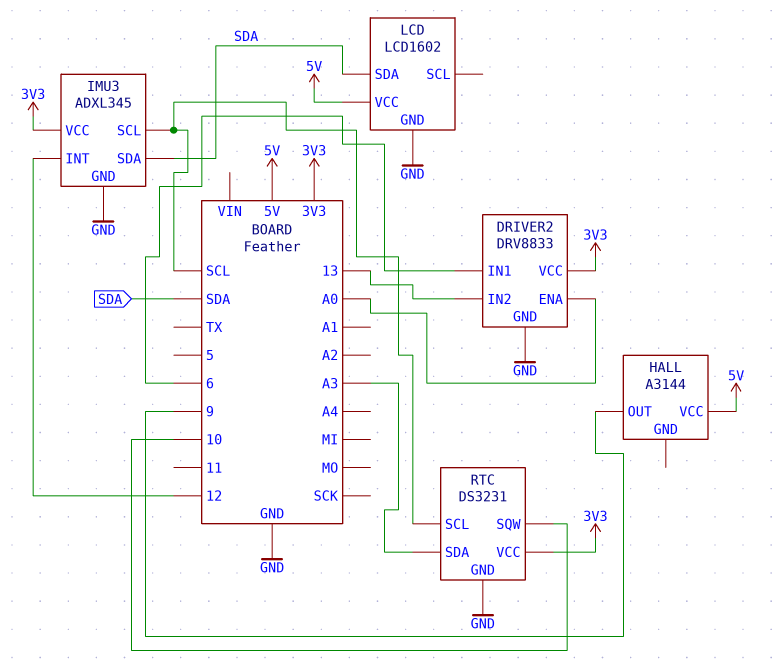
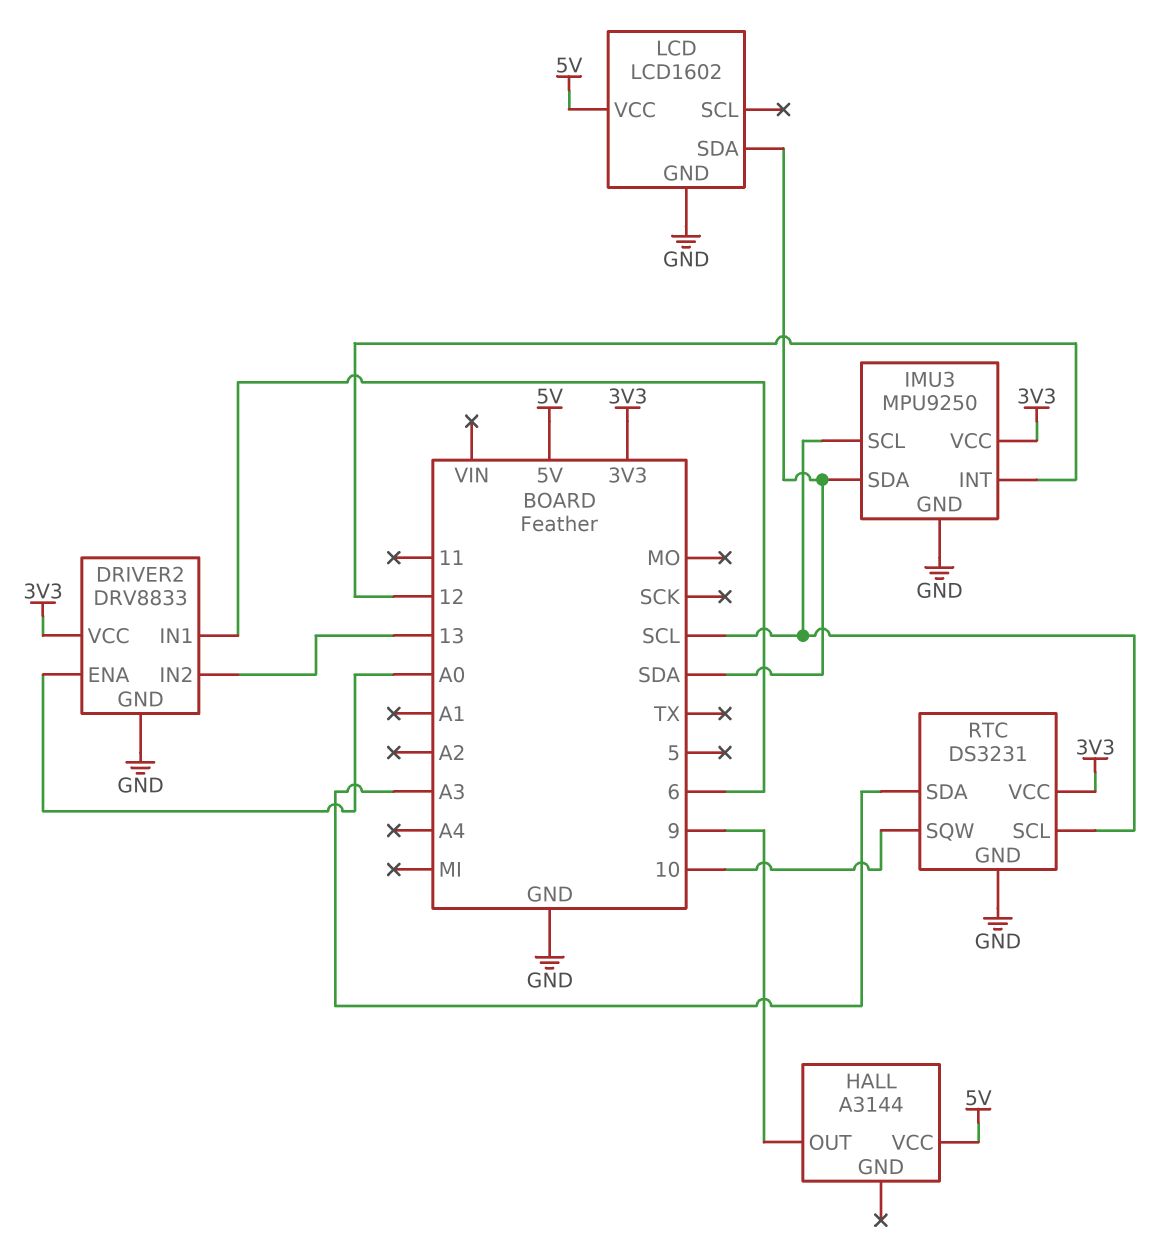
IMU3: ADXL345 -> MPU9250

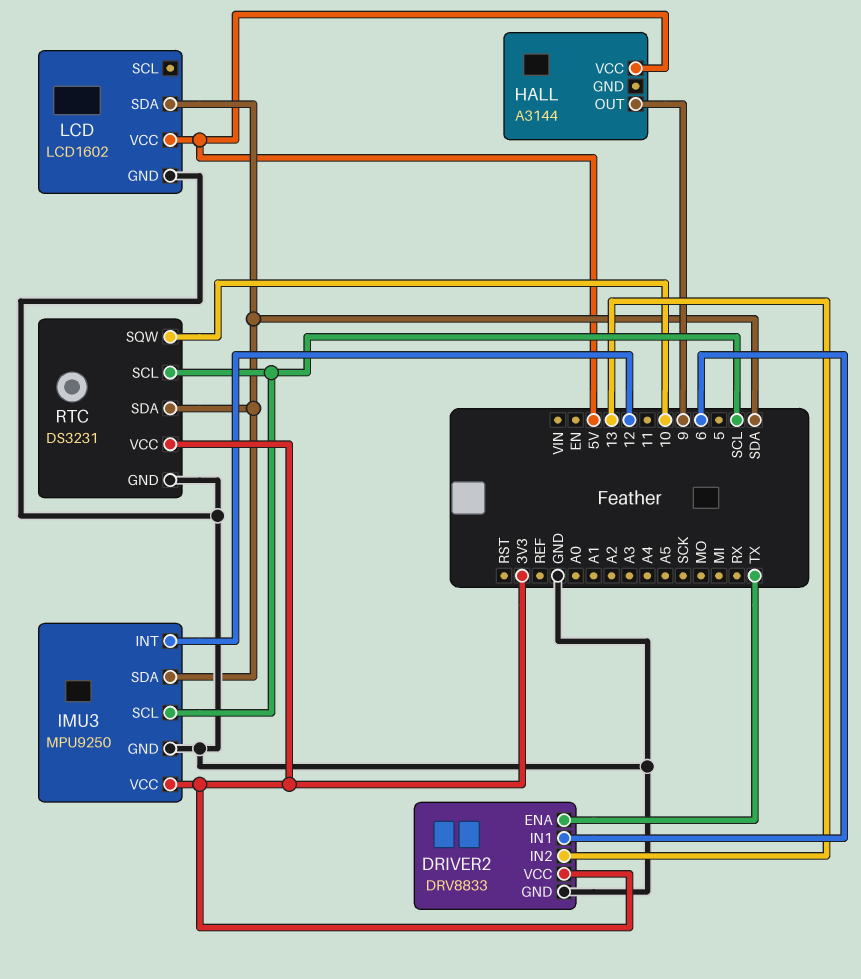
DRIVER2 pin ENA: A0 -> TX
RTC pin SDA: A3 -> SDA

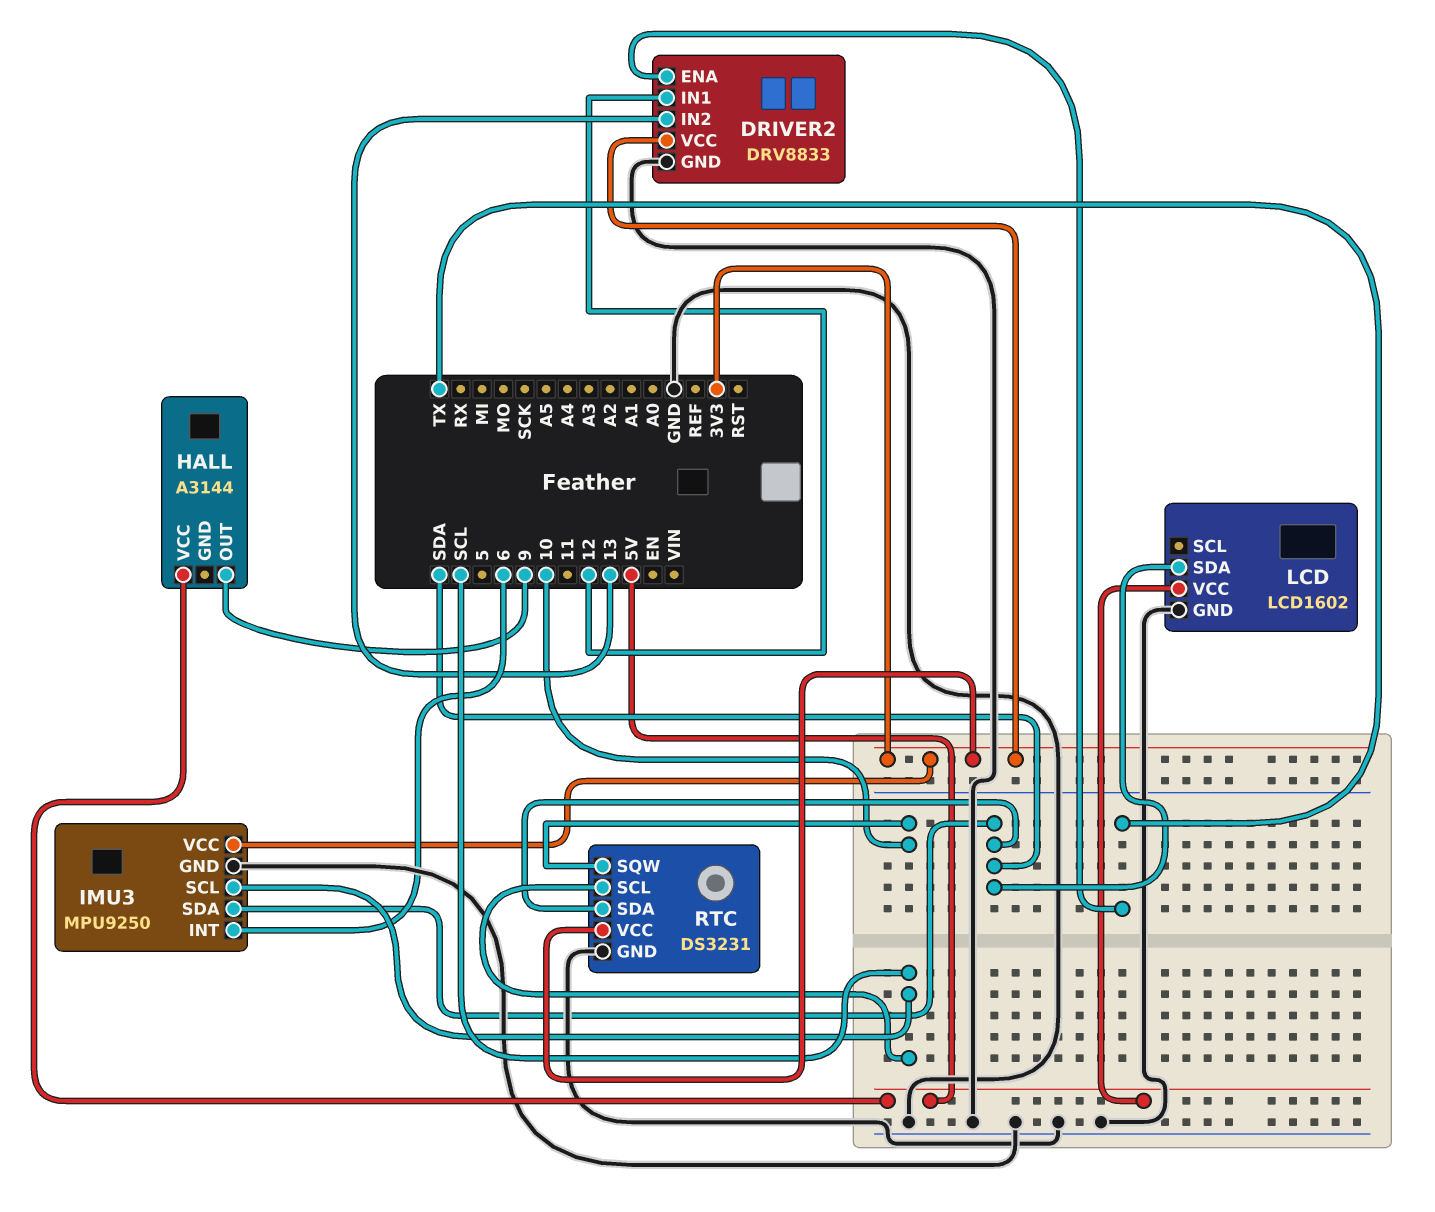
DRIVER2 pin IN1: 6 -> 12
IMU3 pin INT: 12 -> 6

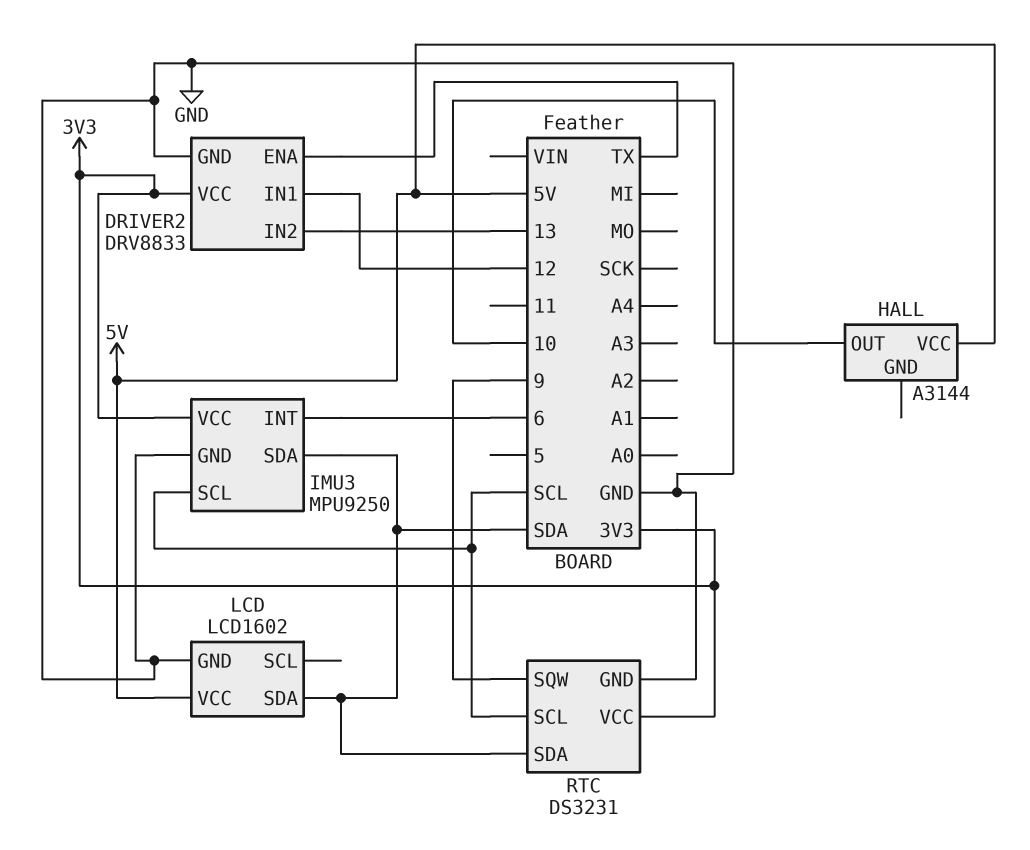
HALL pin OUT: 9 -> 10
RTC pin SQW: 10 -> 9

